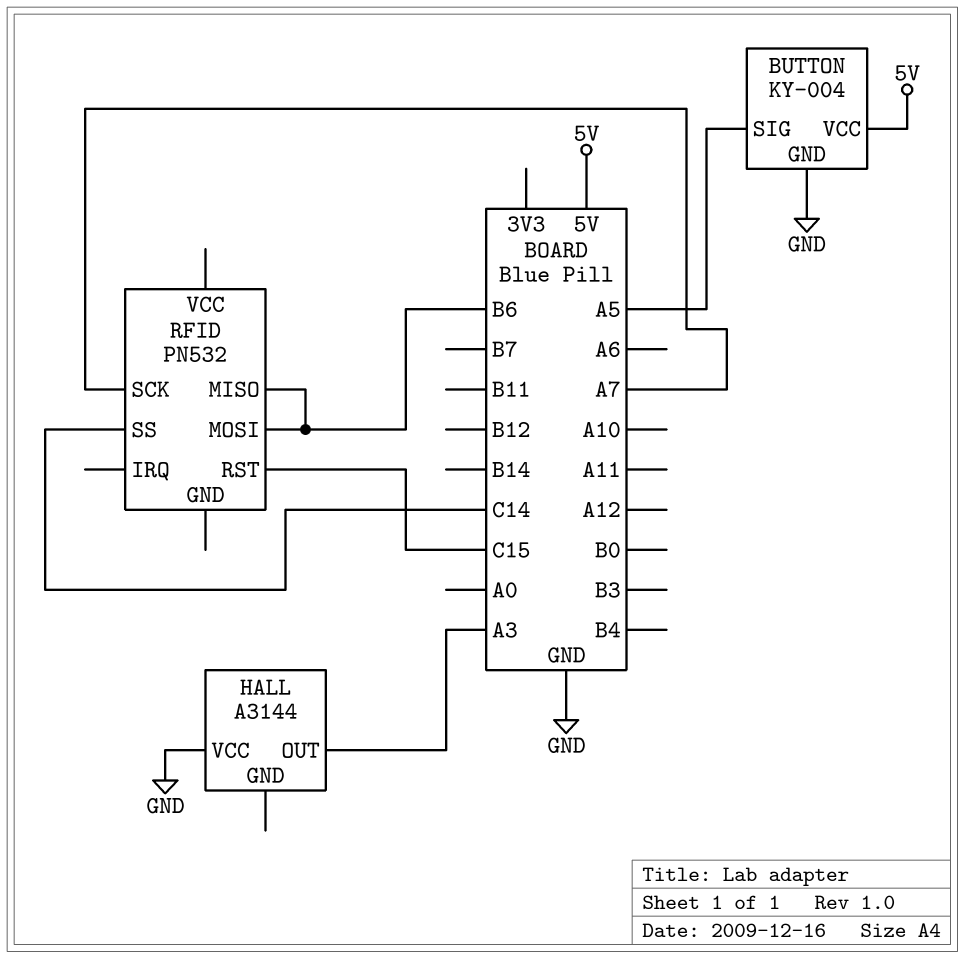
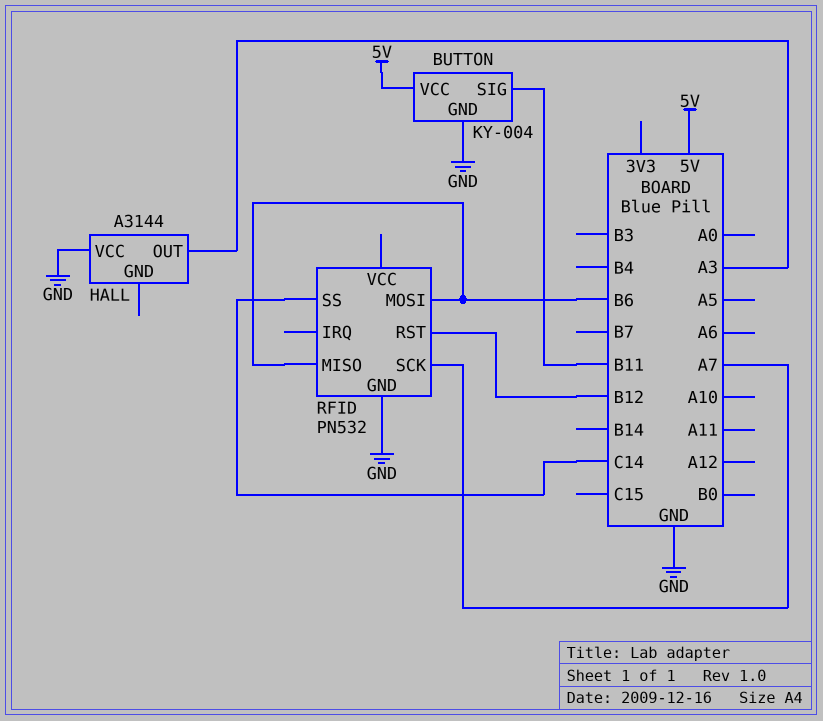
BUTTON pin SIG: A5 -> B11
RFID pin GND: none -> GND
RFID pin RST: C15 -> B12

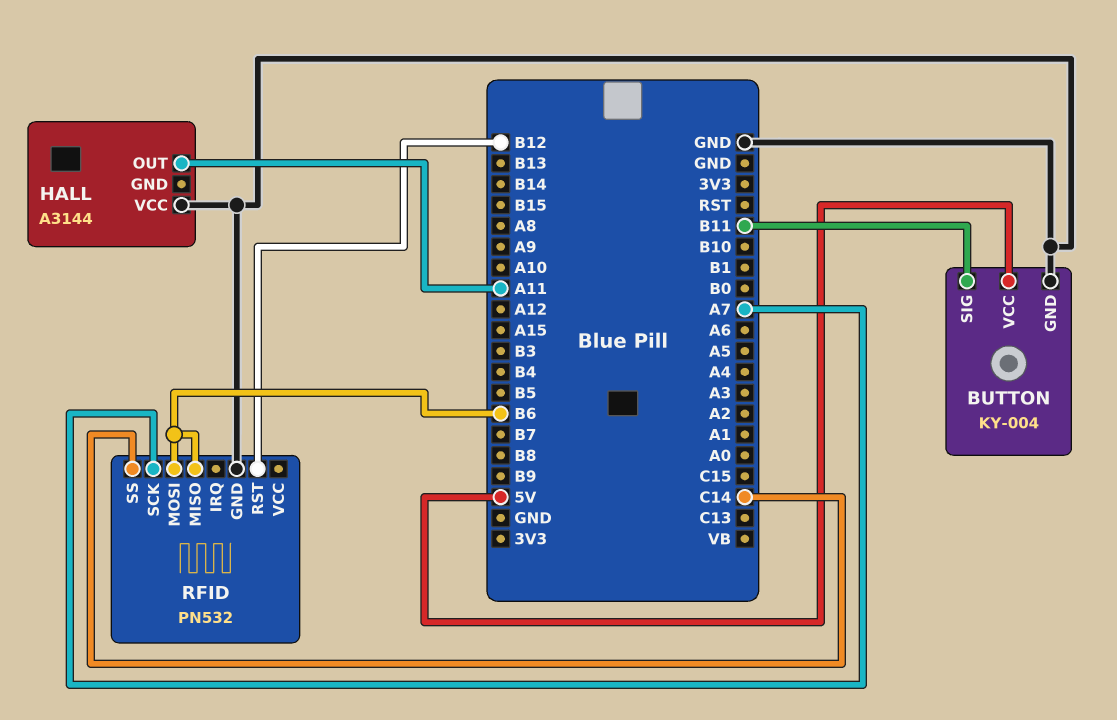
HALL pin OUT: A3 -> A11

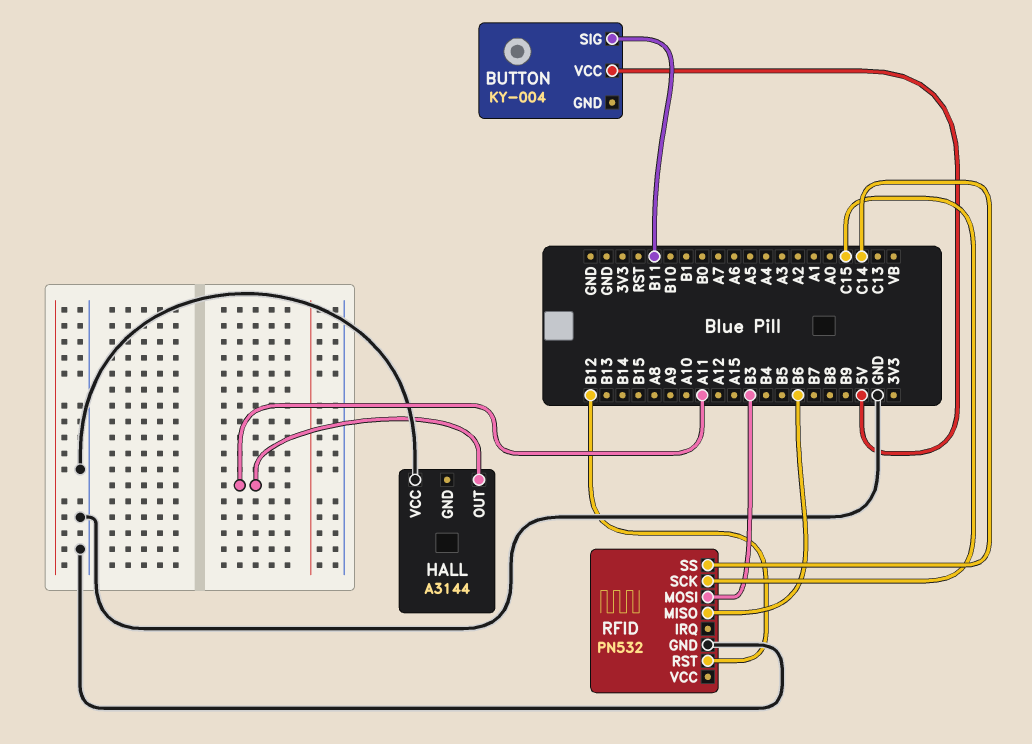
BUTTON pin GND: GND -> none
RFID pin MOSI: B6 -> B3
RFID pin SCK: A7 -> C15

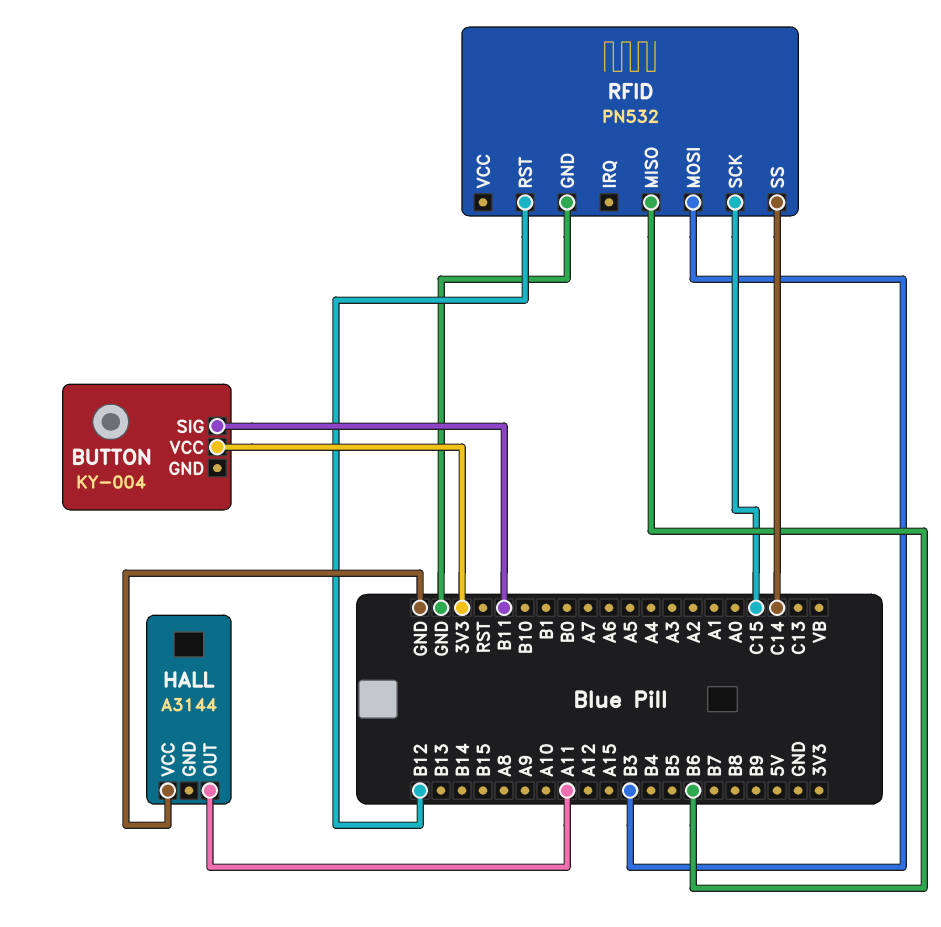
BUTTON pin VCC: 5V -> 3V3

